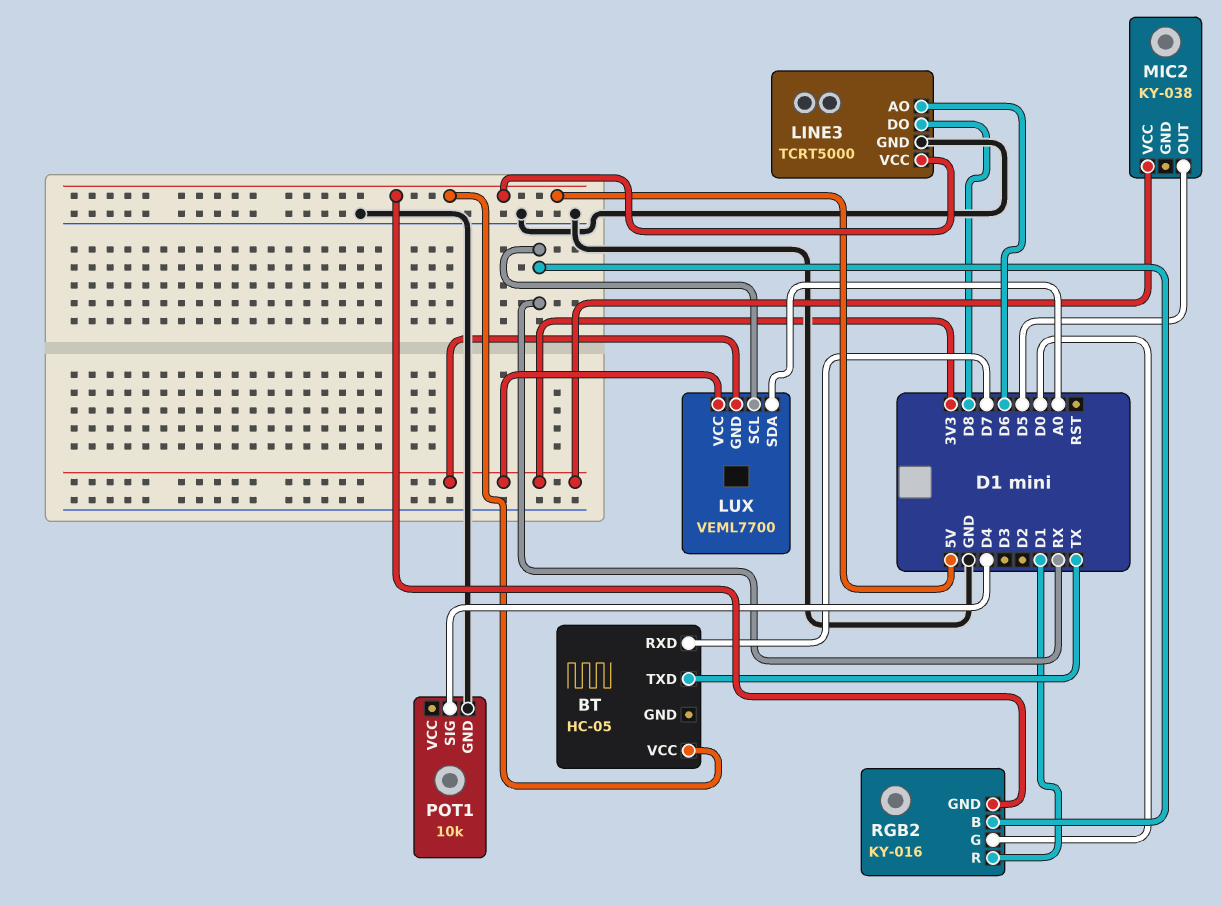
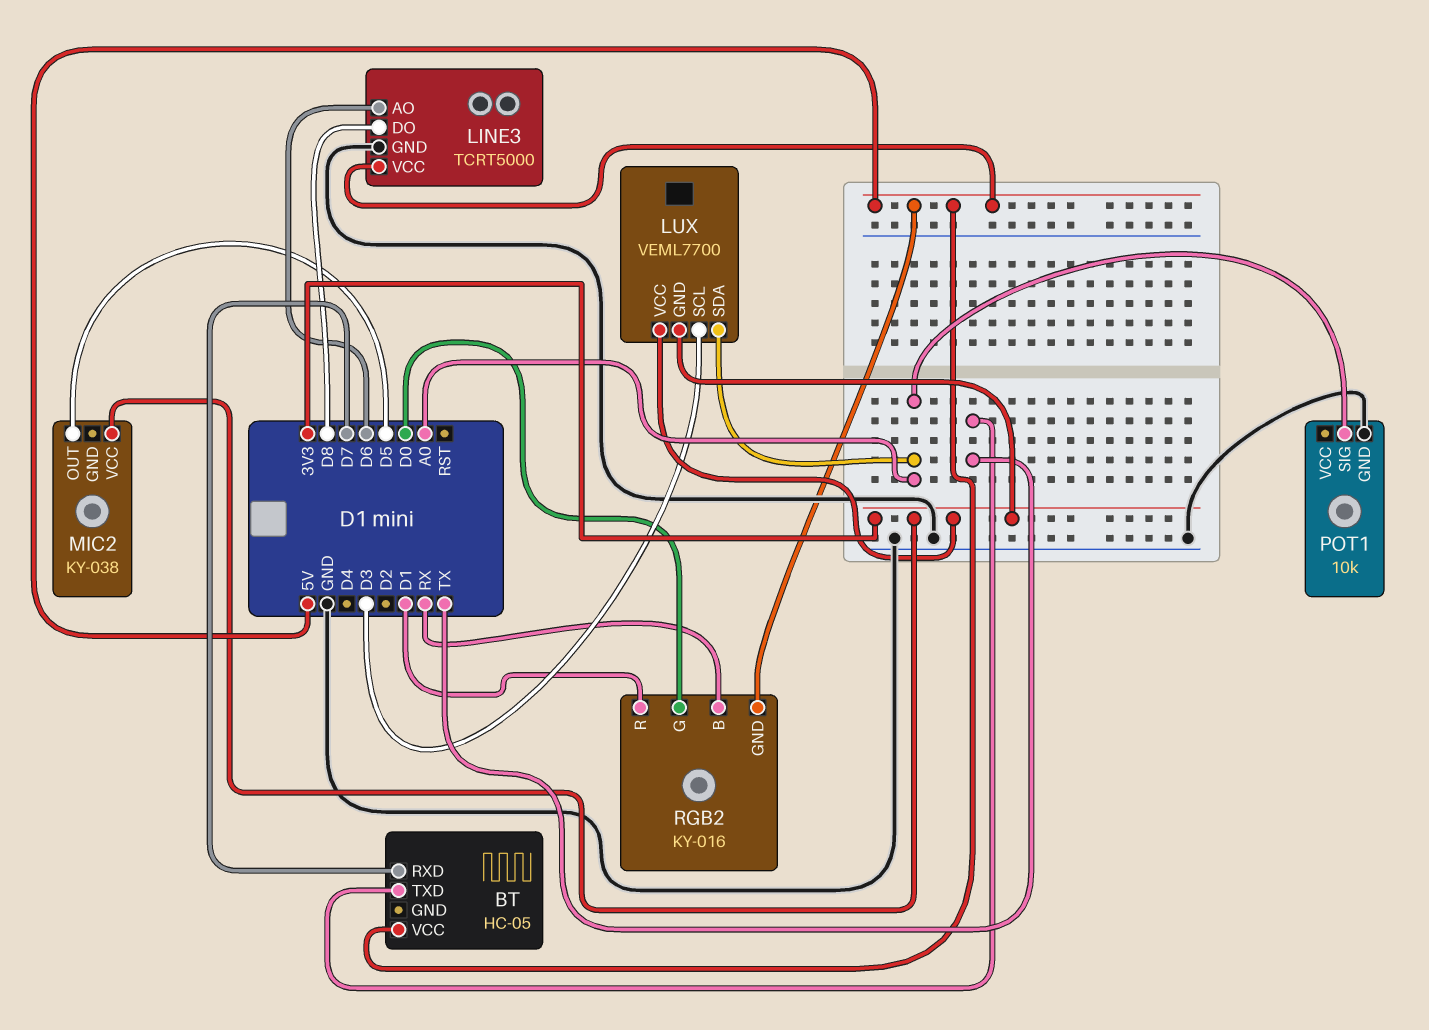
LUX pin SCL: RX -> D3
POT1 pin SIG: D4 -> A0

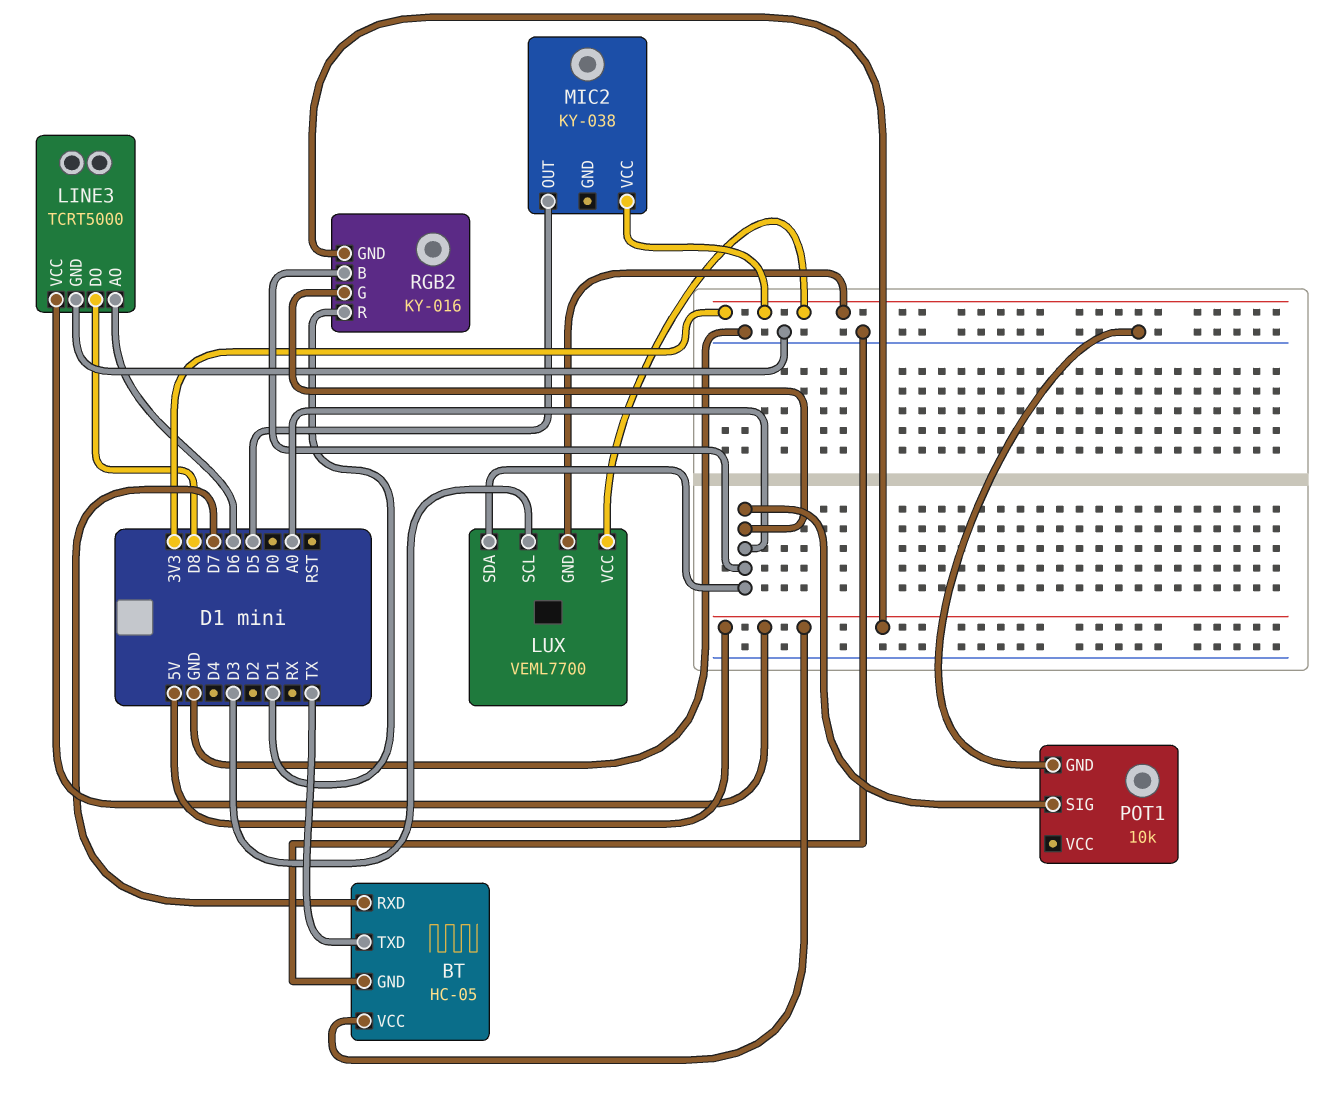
BT pin GND: none -> GND
RGB2 pin B: RX -> A0
RGB2 pin G: D0 -> A0

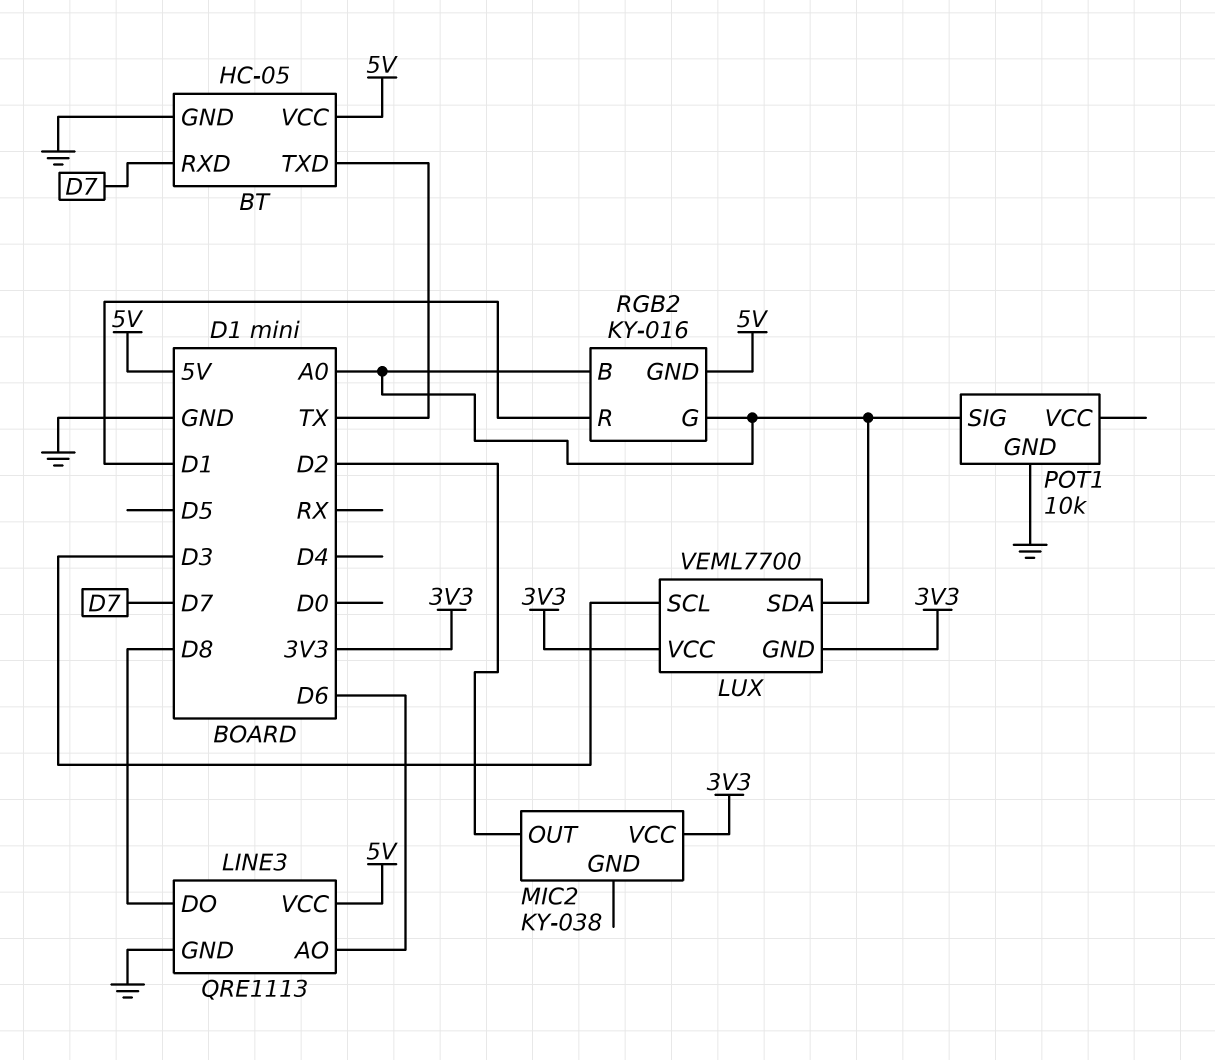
LINE3: TCRT5000 -> QRE1113
MIC2 pin OUT: D5 -> D2

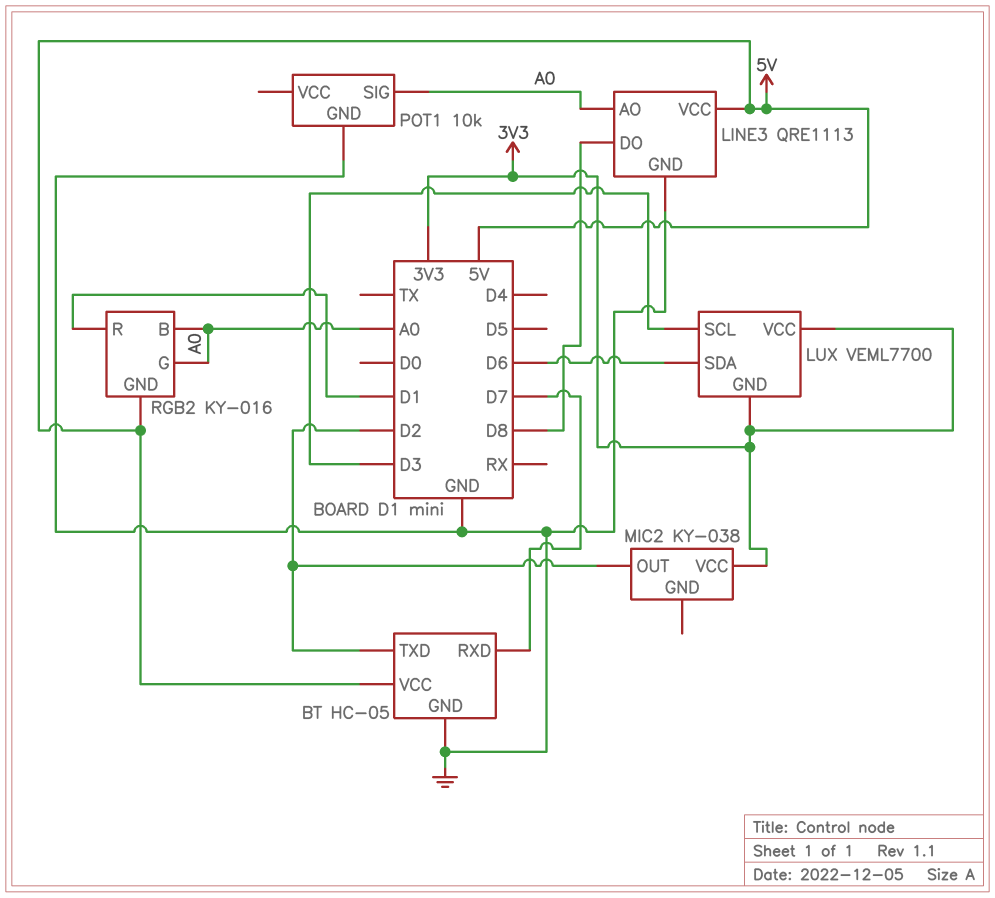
BT pin TXD: TX -> D2
LINE3 pin AO: D6 -> A0
LUX pin SDA: A0 -> D6

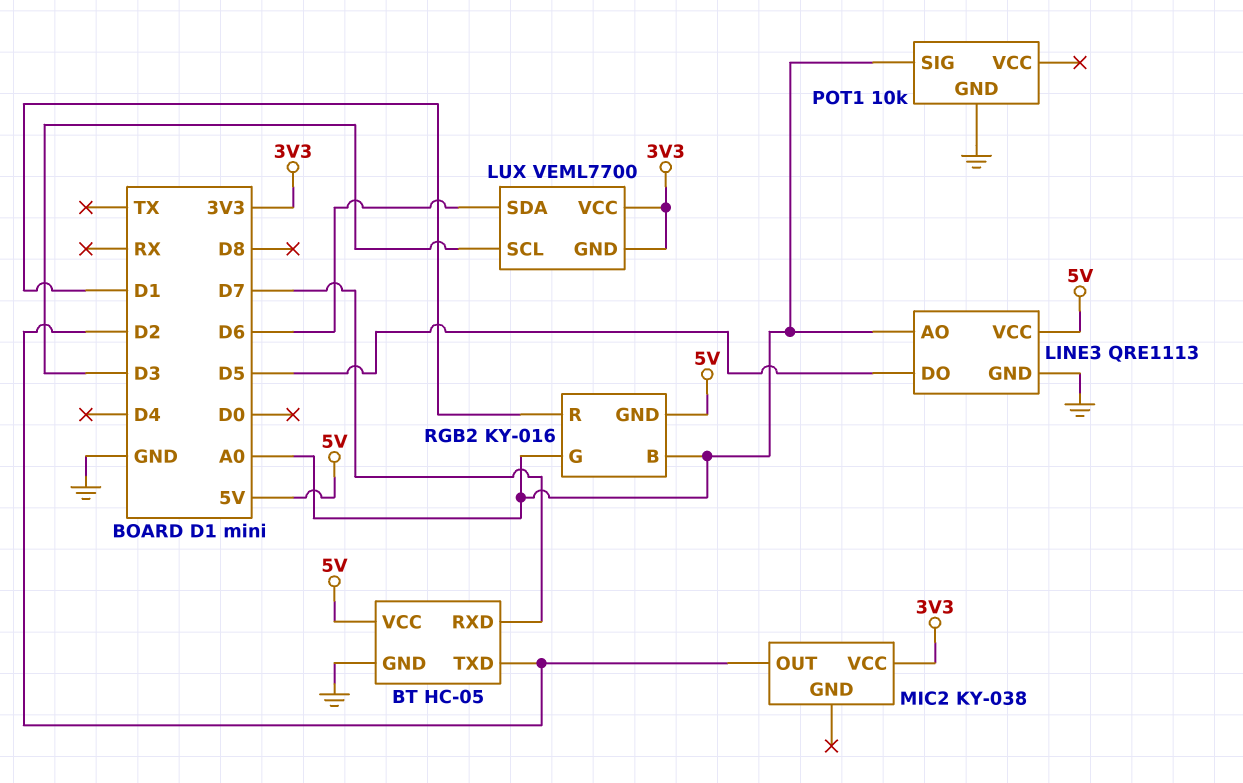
LINE3 pin DO: D8 -> D5

